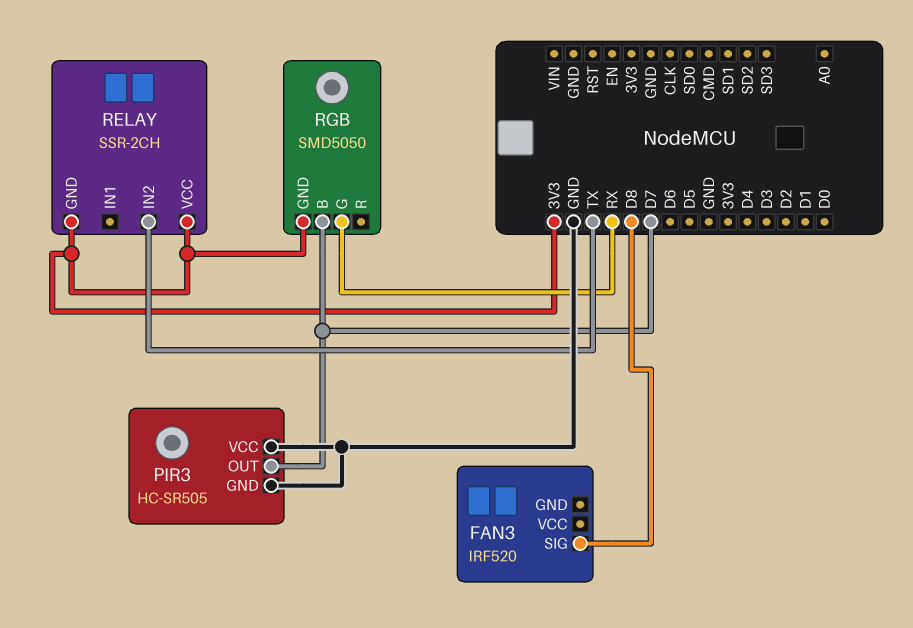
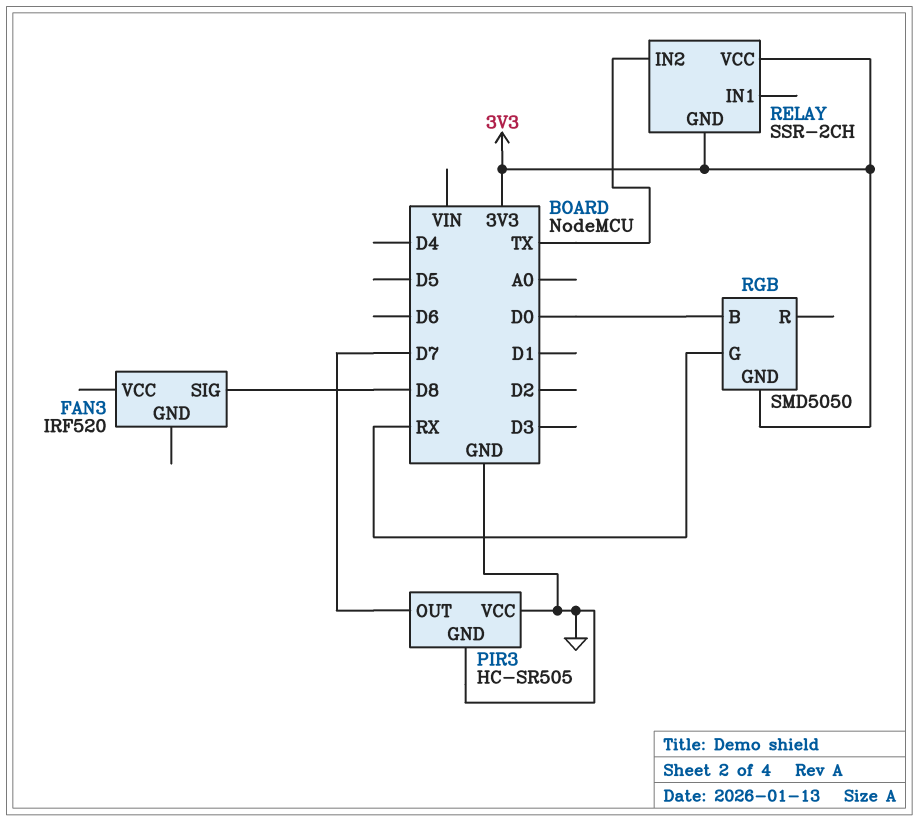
RGB pin B: D7 -> D0

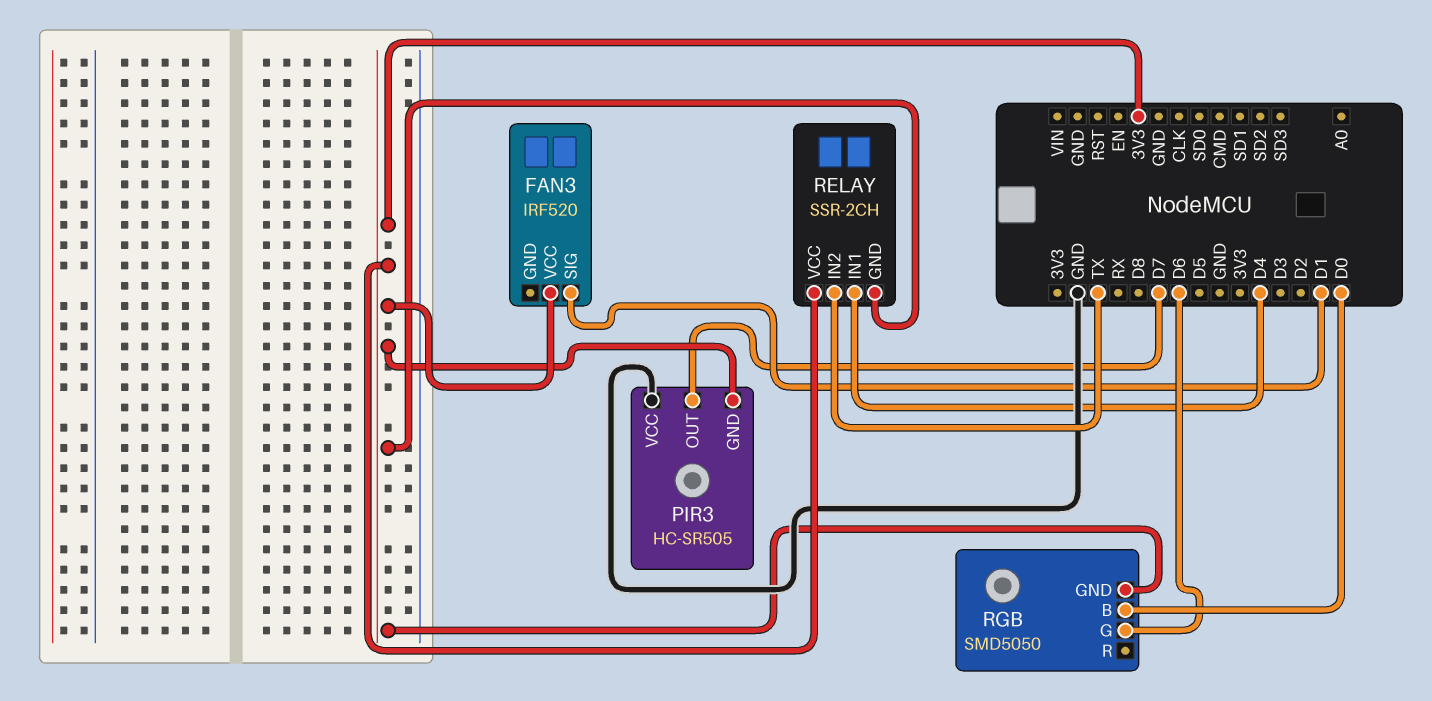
FAN3 pin SIG: D8 -> D1
FAN3 pin VCC: none -> 3V3
PIR3 pin GND: GND -> 3V3
RELAY pin IN1: none -> D4
RGB pin G: RX -> D6

